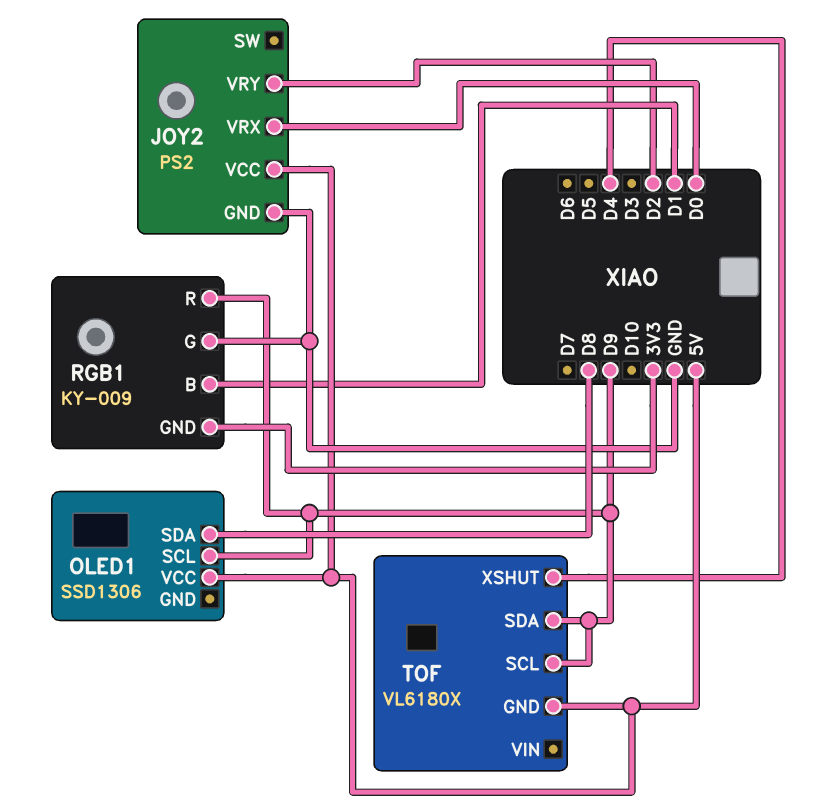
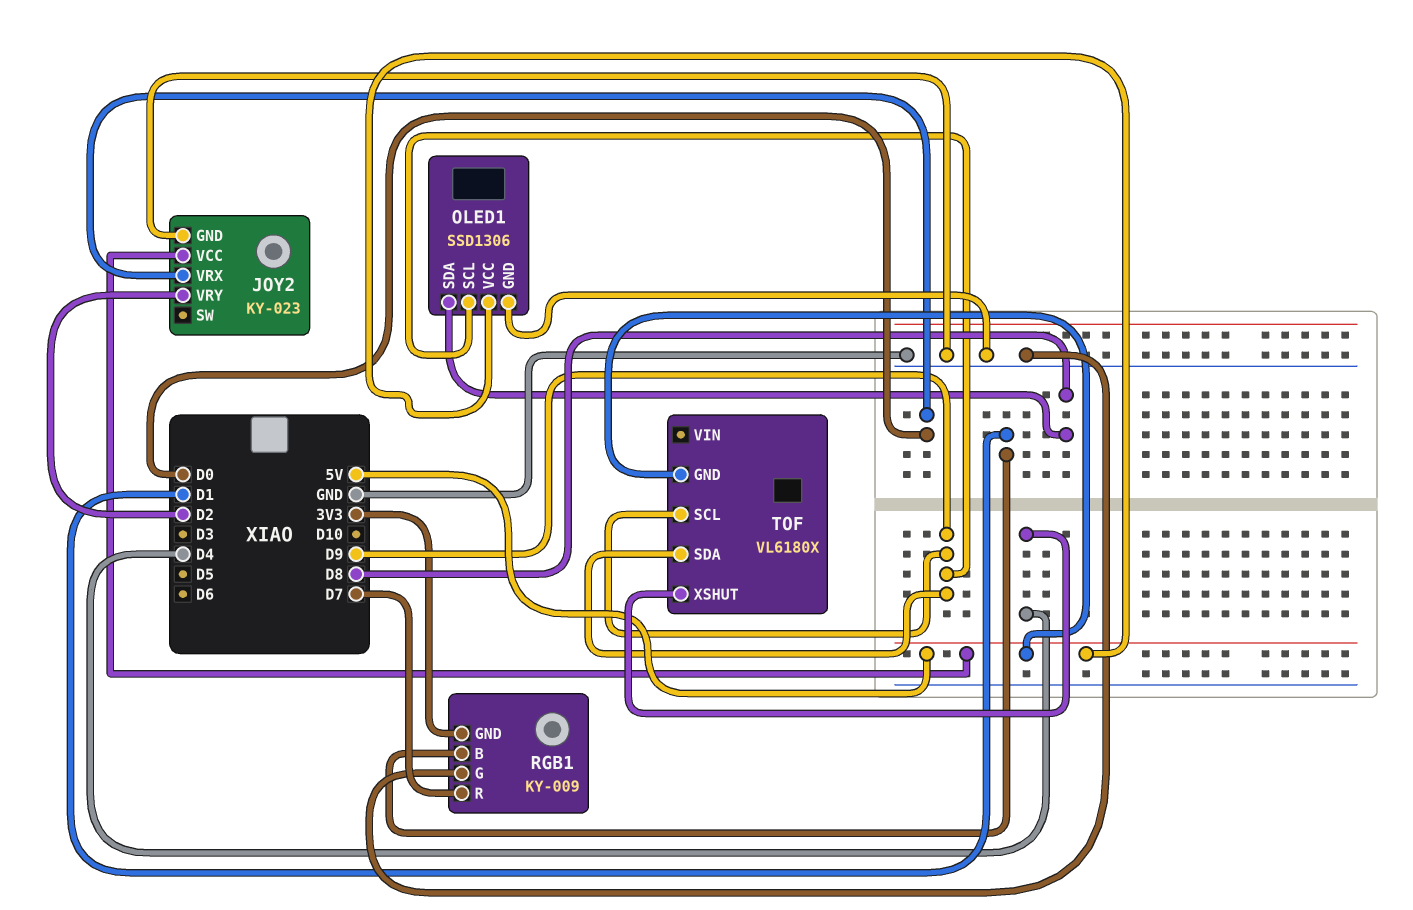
JOY2: PS2 -> KY-023
OLED1 pin GND: none -> GND
RGB1 pin R: D9 -> D7

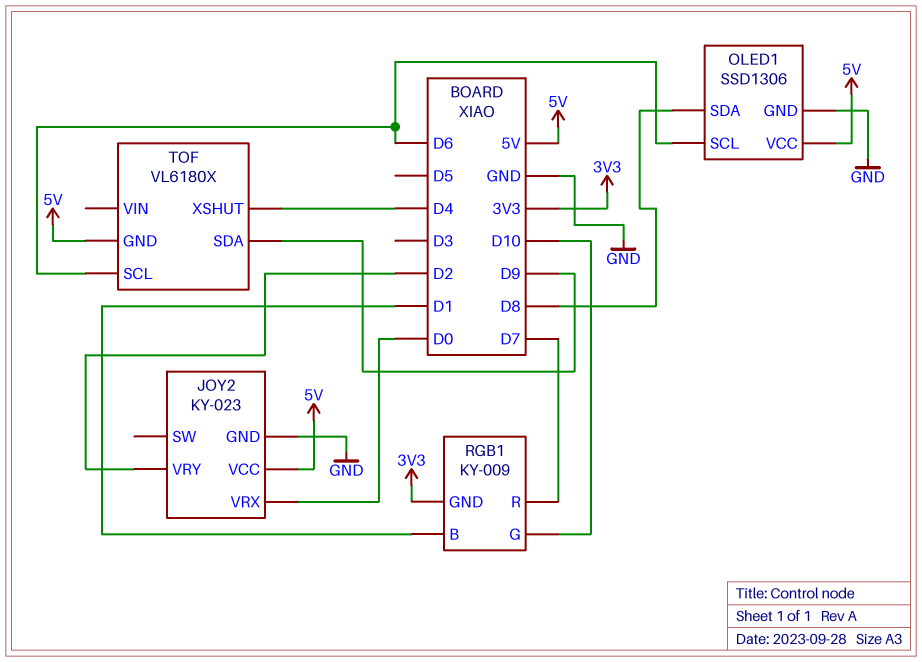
OLED1 pin SCL: D9 -> D6
RGB1 pin G: GND -> D10
TOF pin SCL: D9 -> D6

